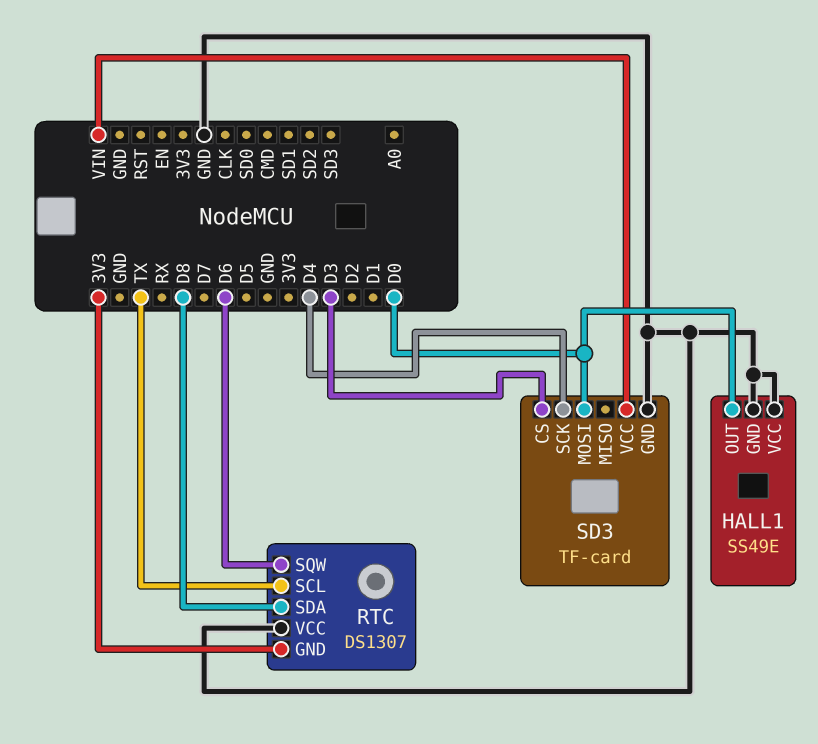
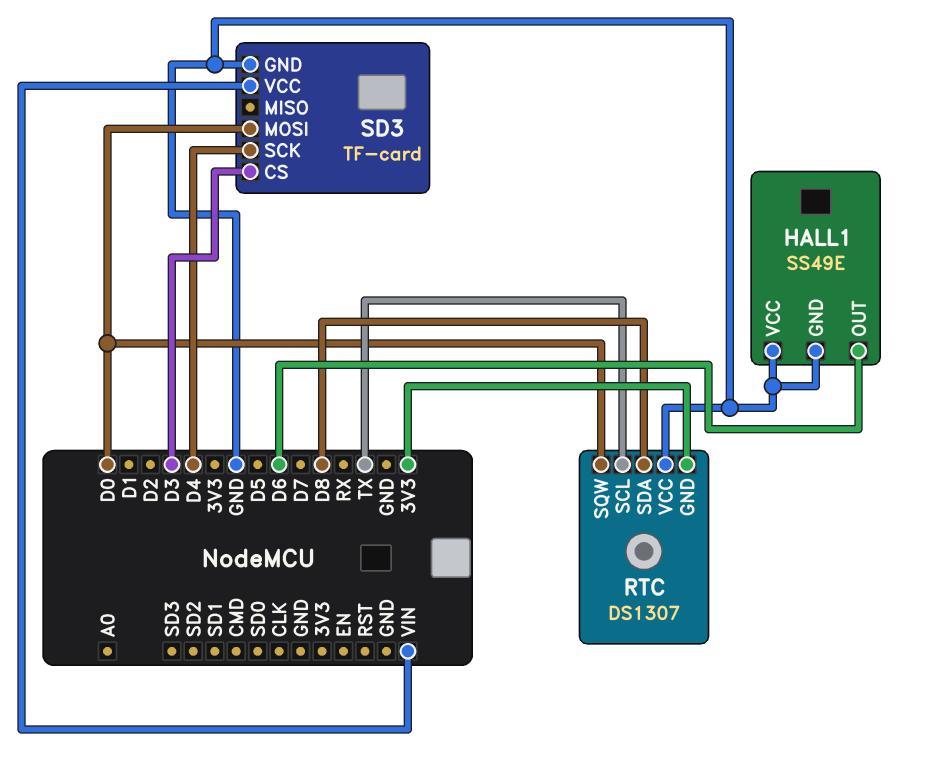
HALL1 pin OUT: D0 -> D6
RTC pin SQW: D6 -> D0

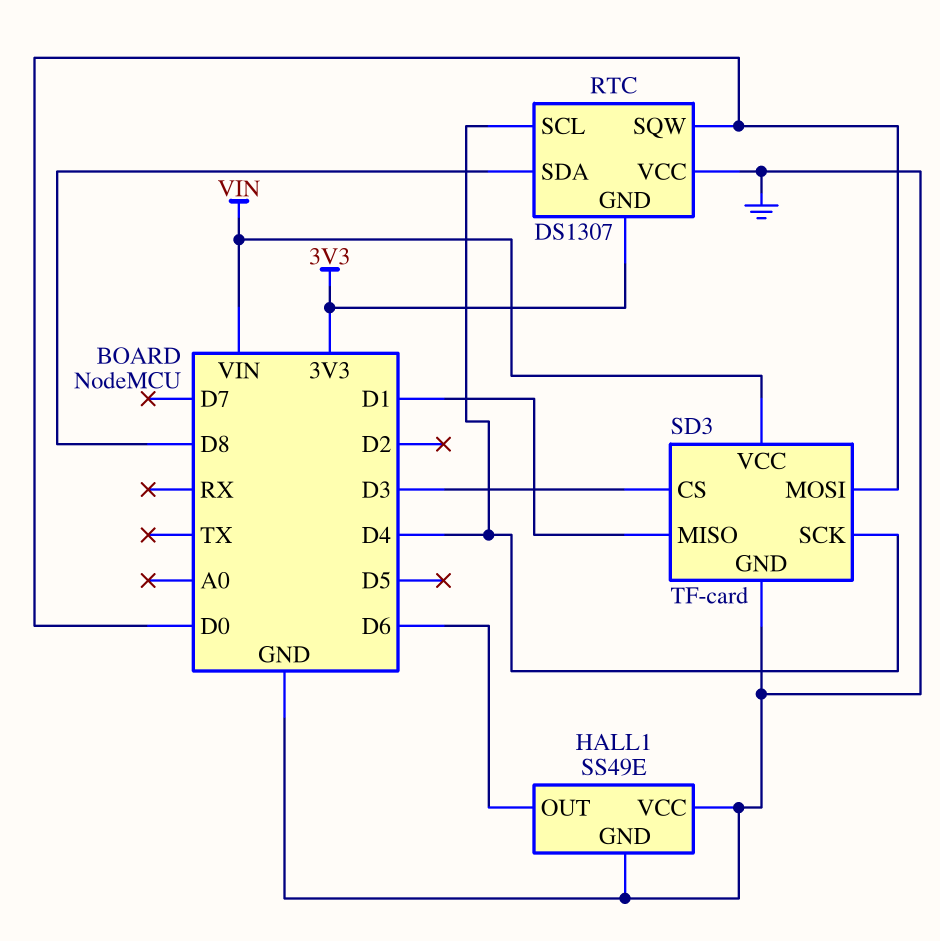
RTC pin SCL: TX -> D4
SD3 pin MISO: none -> D1

